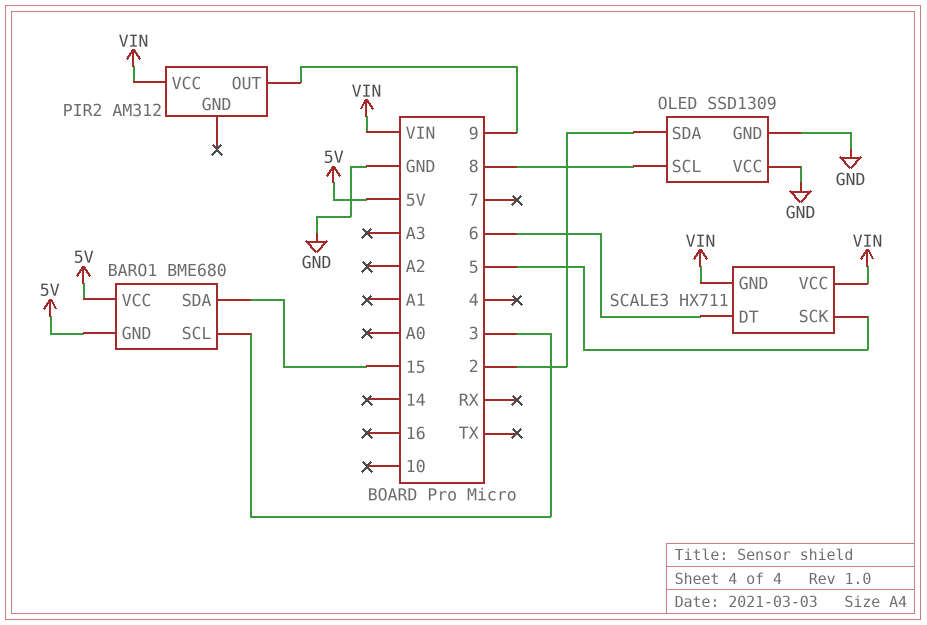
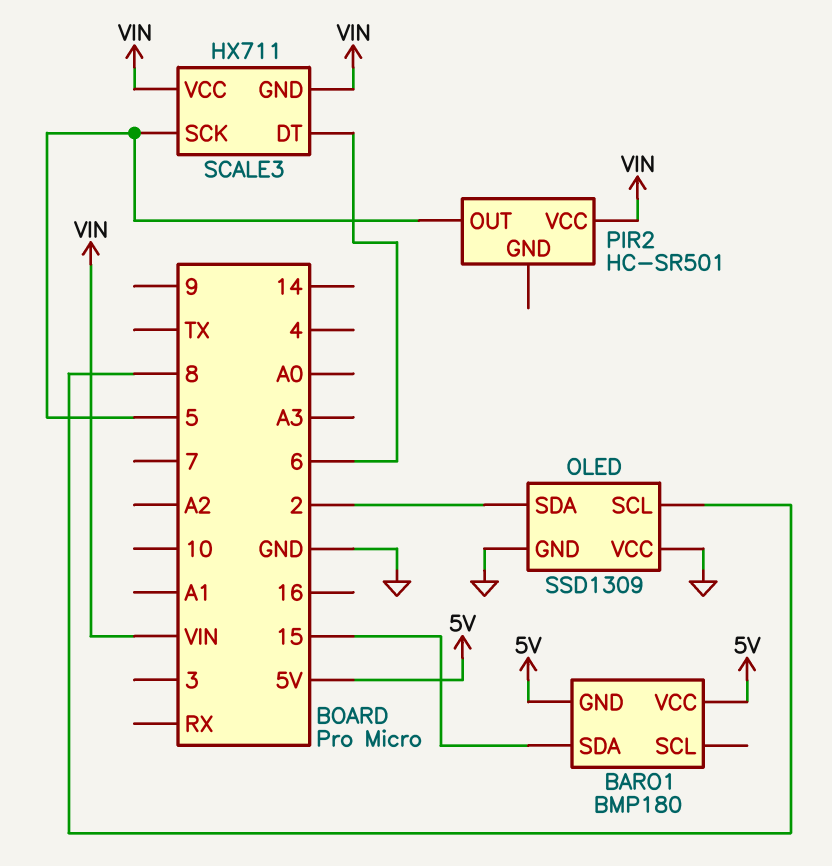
BARO1: BME680 -> BMP180
BARO1 pin SCL: 3 -> none
PIR2: AM312 -> HC-SR501
PIR2 pin OUT: 9 -> 5

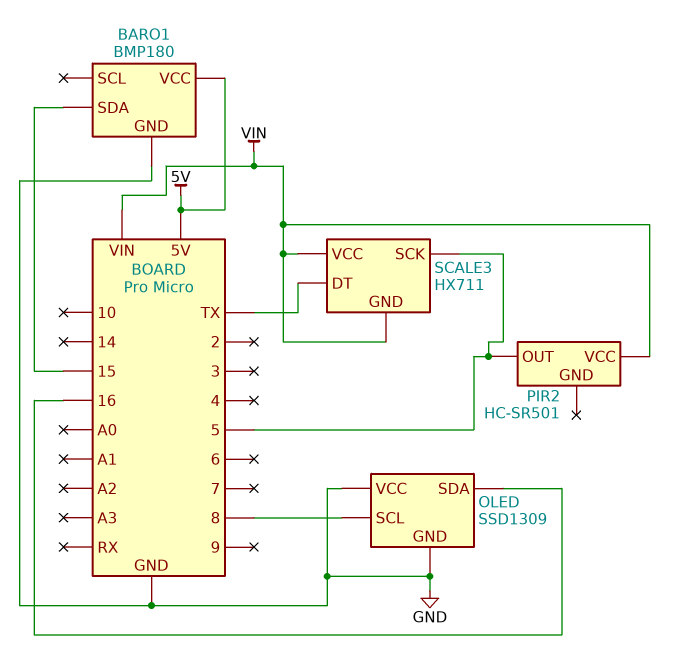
BARO1 pin GND: 5V -> GND
OLED pin SDA: 2 -> 16
SCALE3 pin DT: 6 -> TX

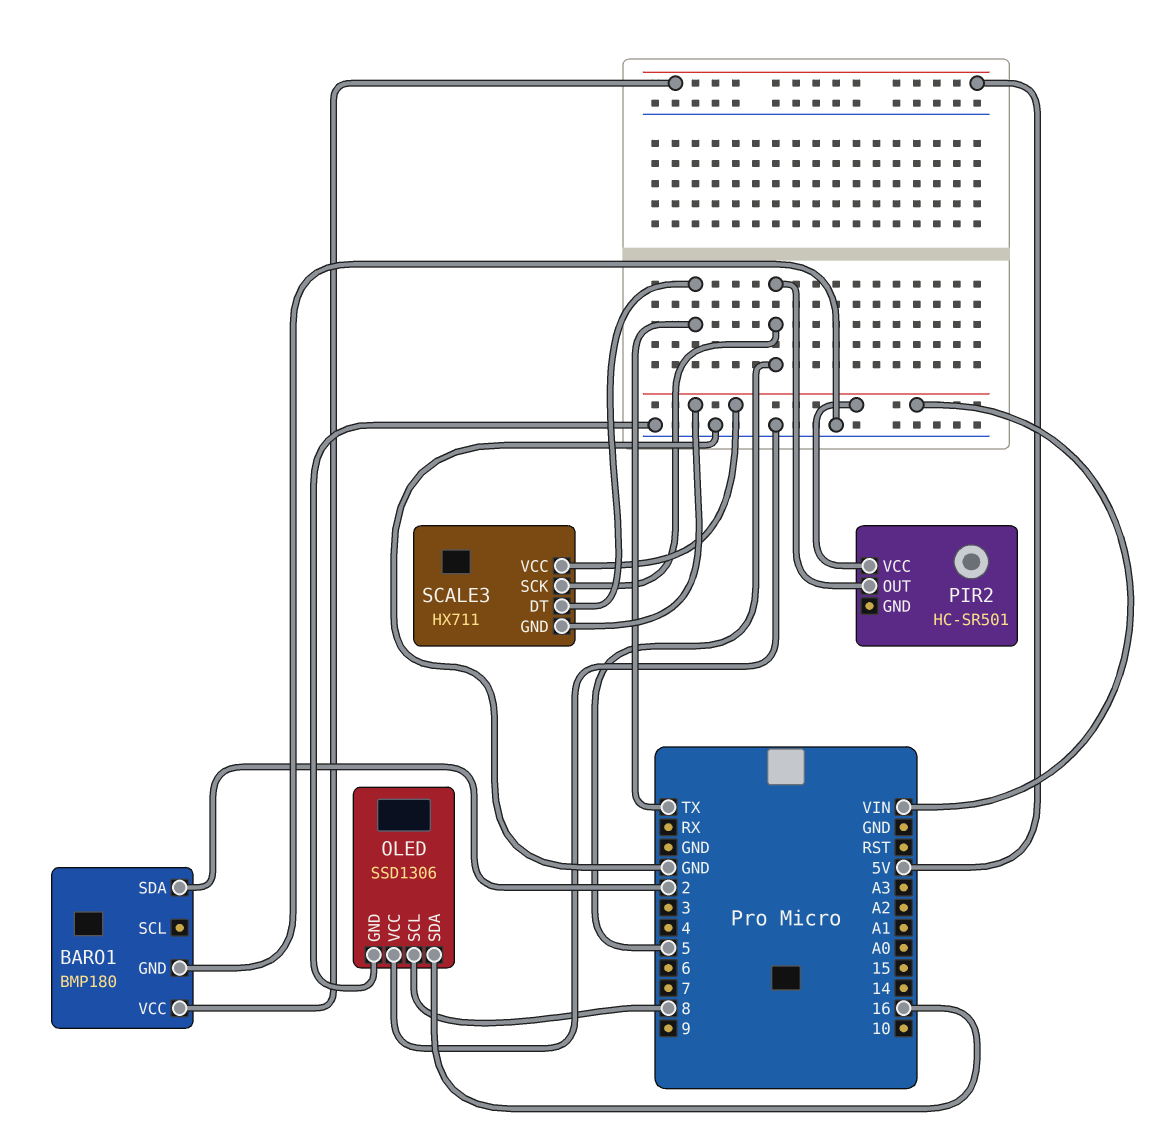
BARO1 pin SDA: 15 -> 2
OLED: SSD1309 -> SSD1306

